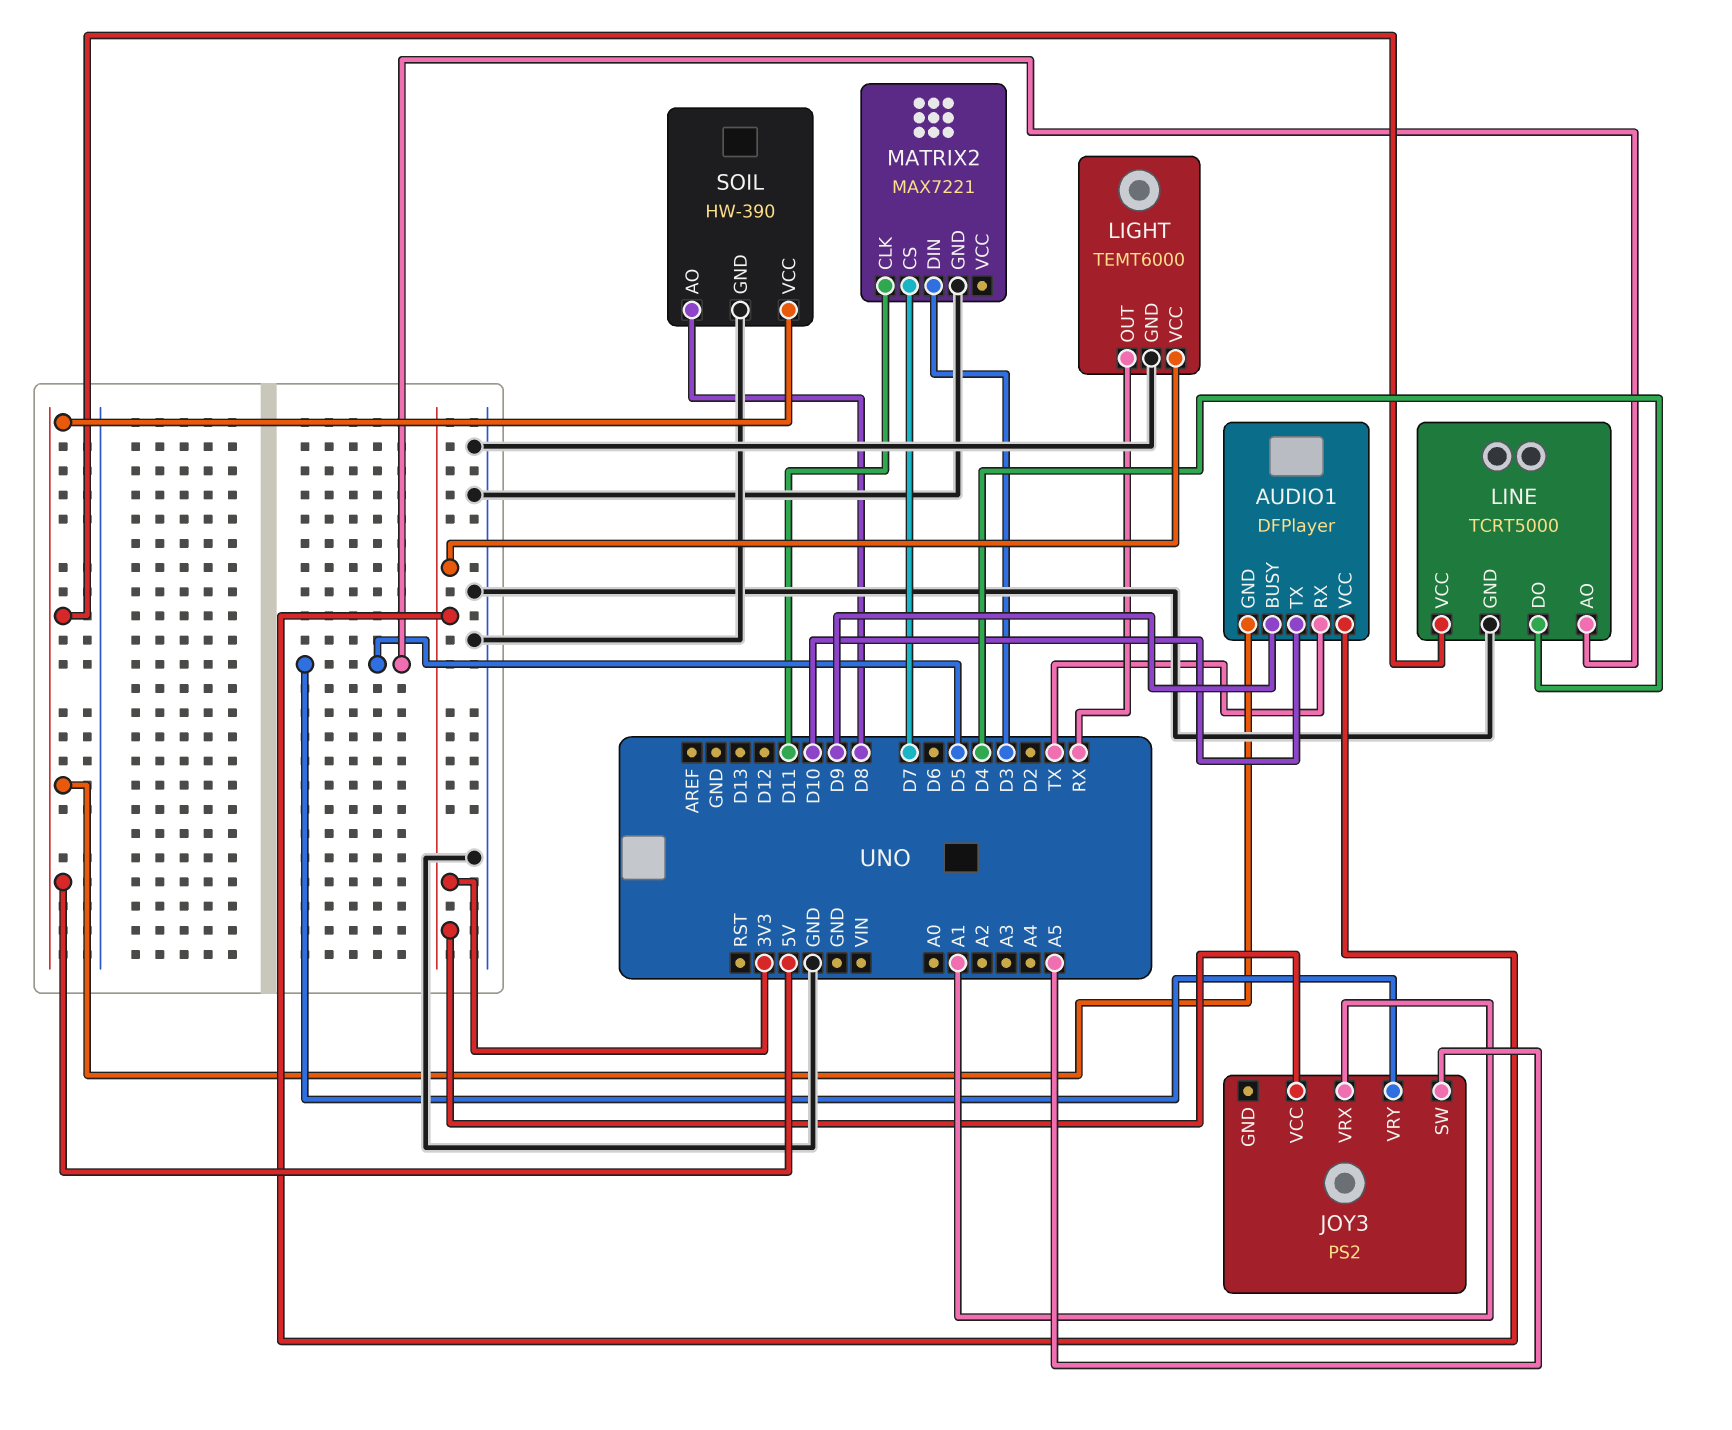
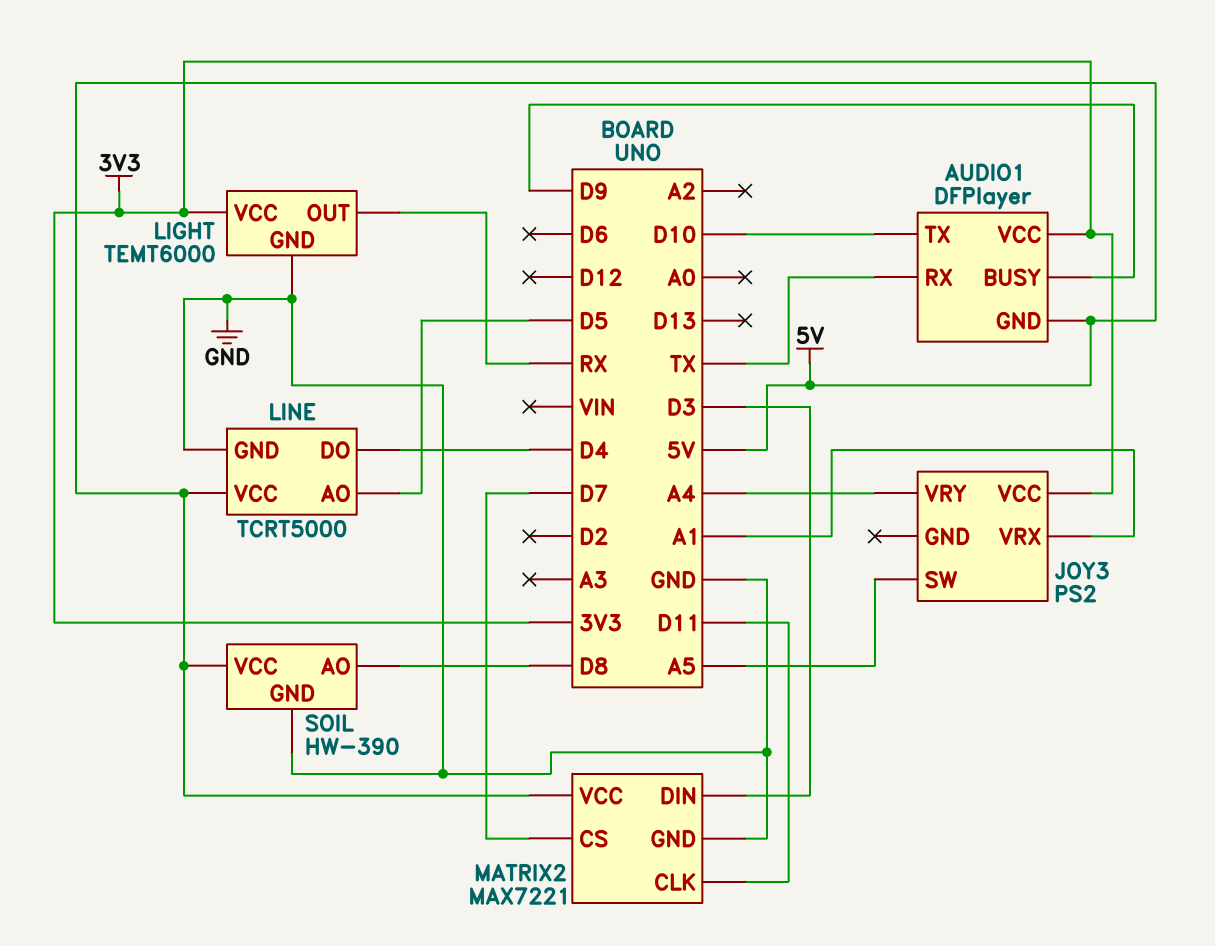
JOY3 pin VRY: D5 -> A4
MATRIX2 pin VCC: none -> 5V

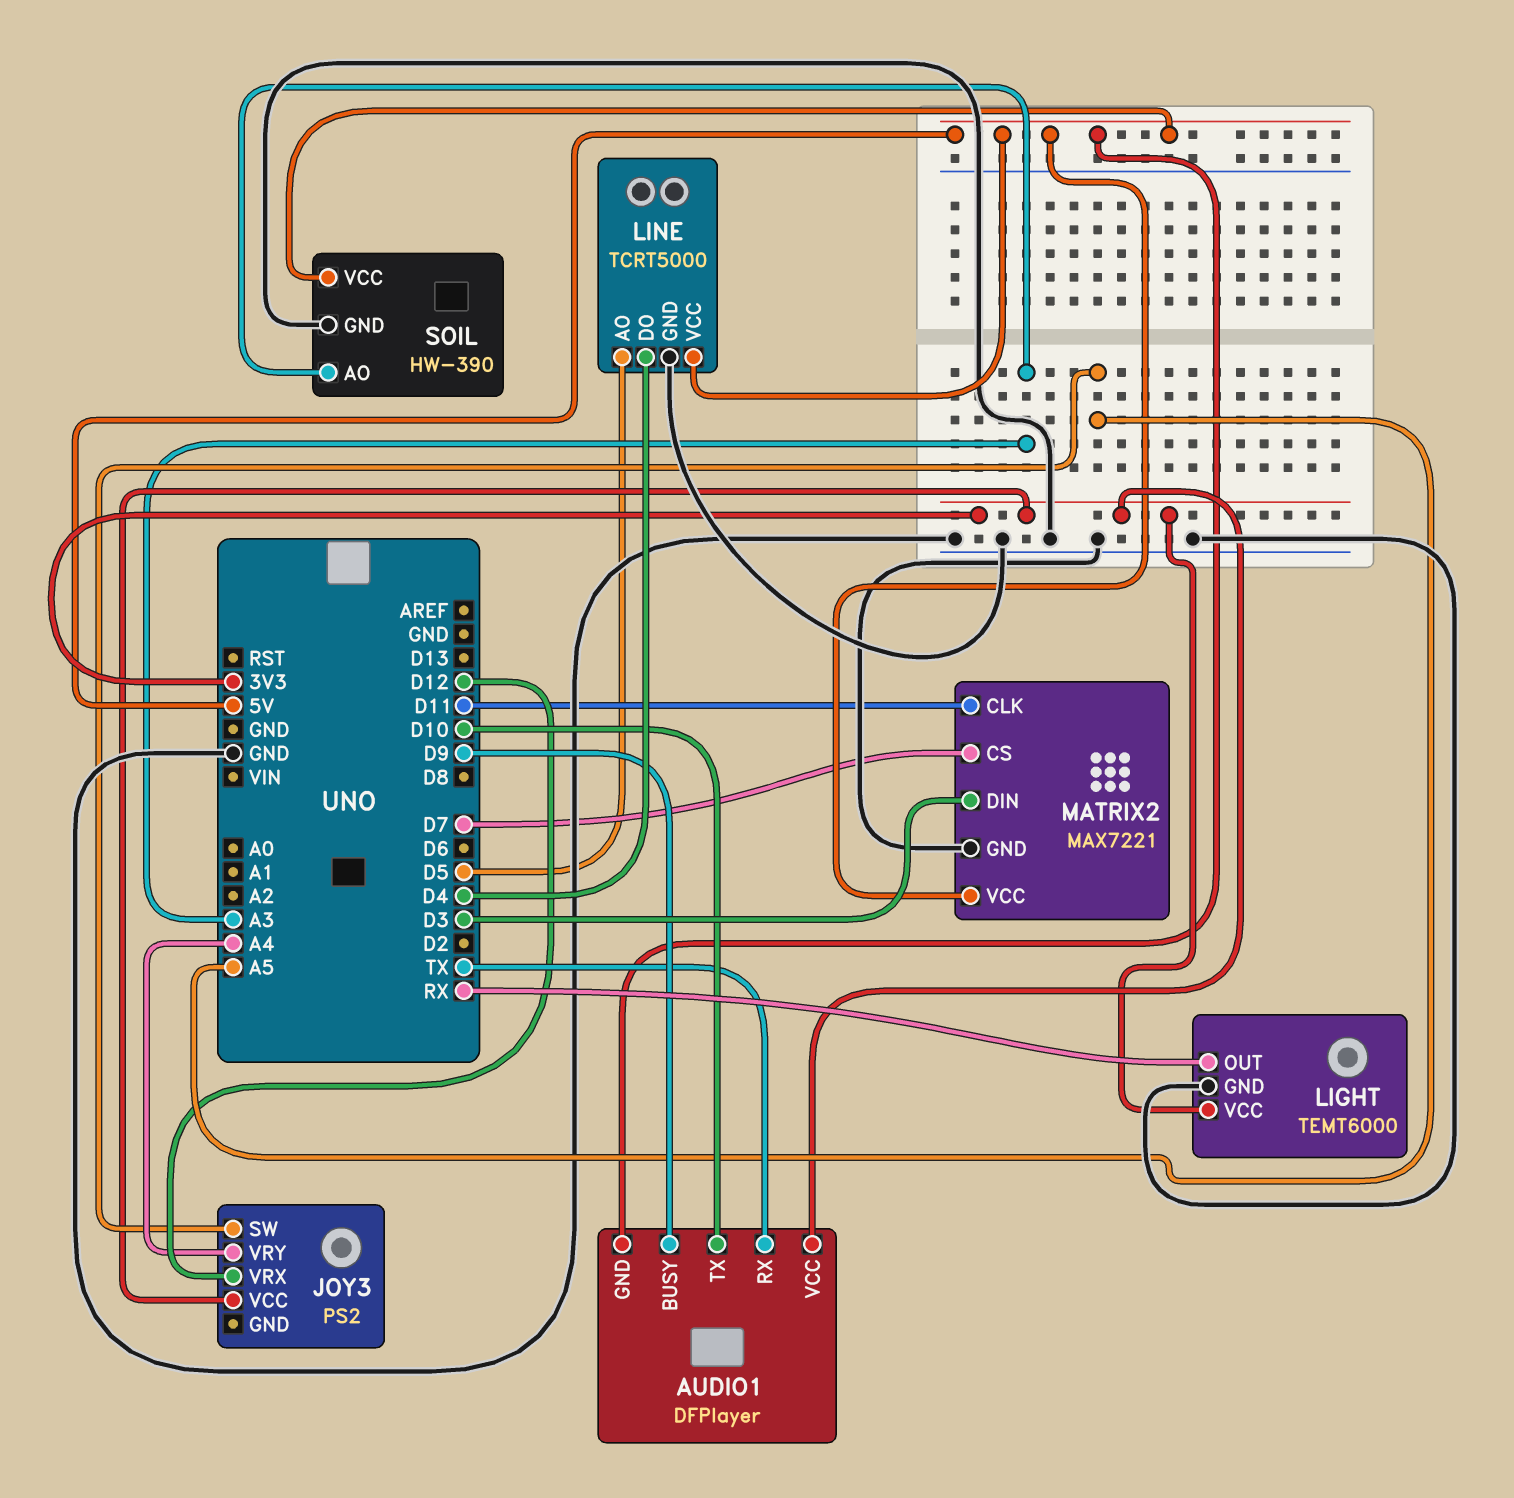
JOY3 pin VRX: A1 -> D12
SOIL pin AO: D8 -> A3

